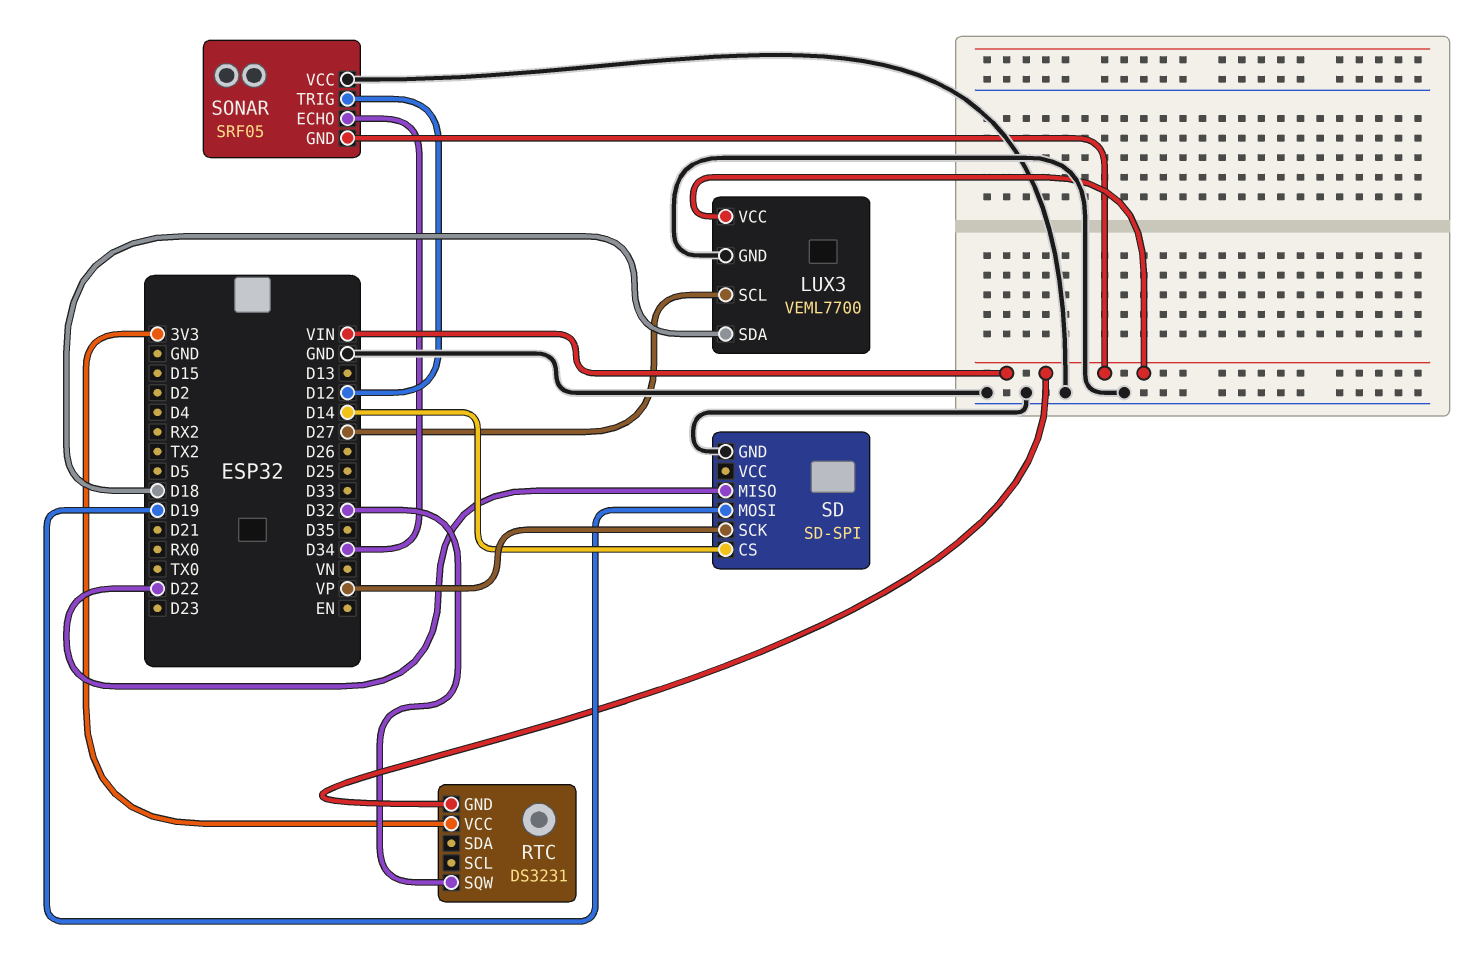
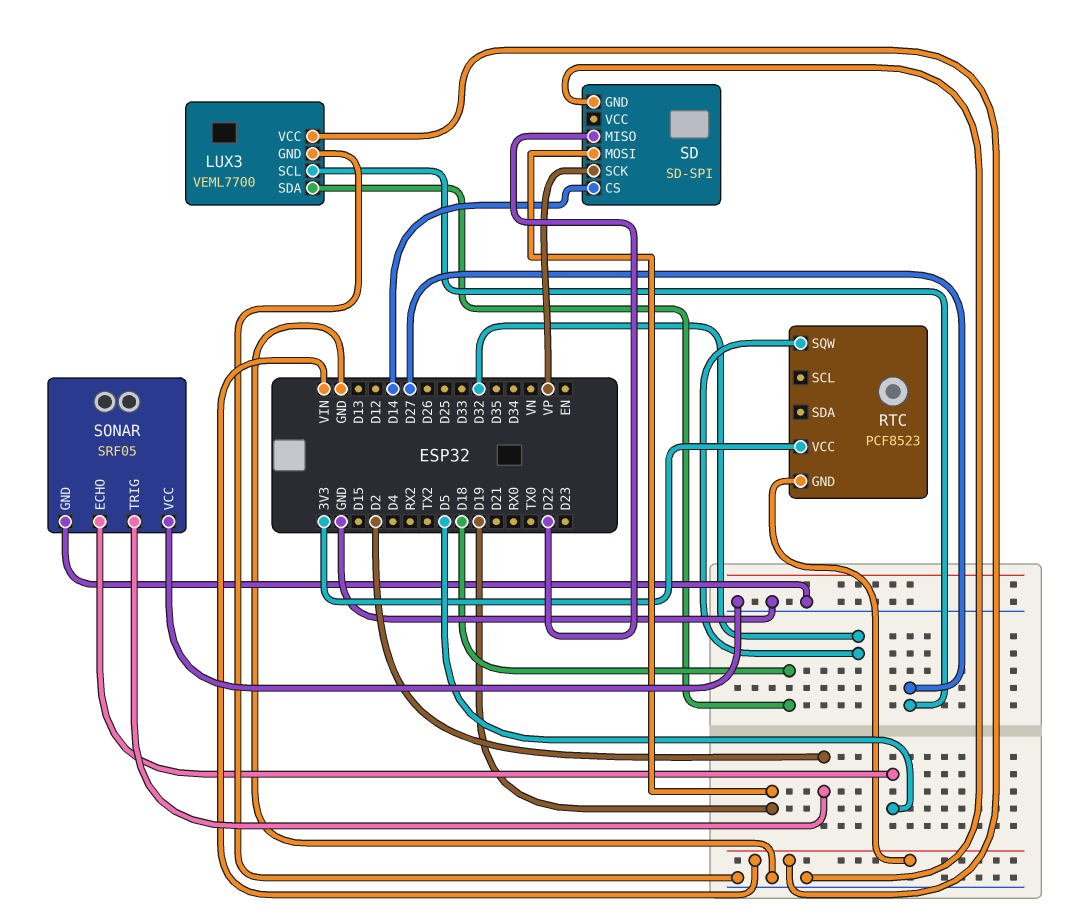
RTC: DS3231 -> PCF8523
SONAR pin ECHO: D34 -> D5
SONAR pin GND: VIN -> GND
SONAR pin TRIG: D12 -> D2

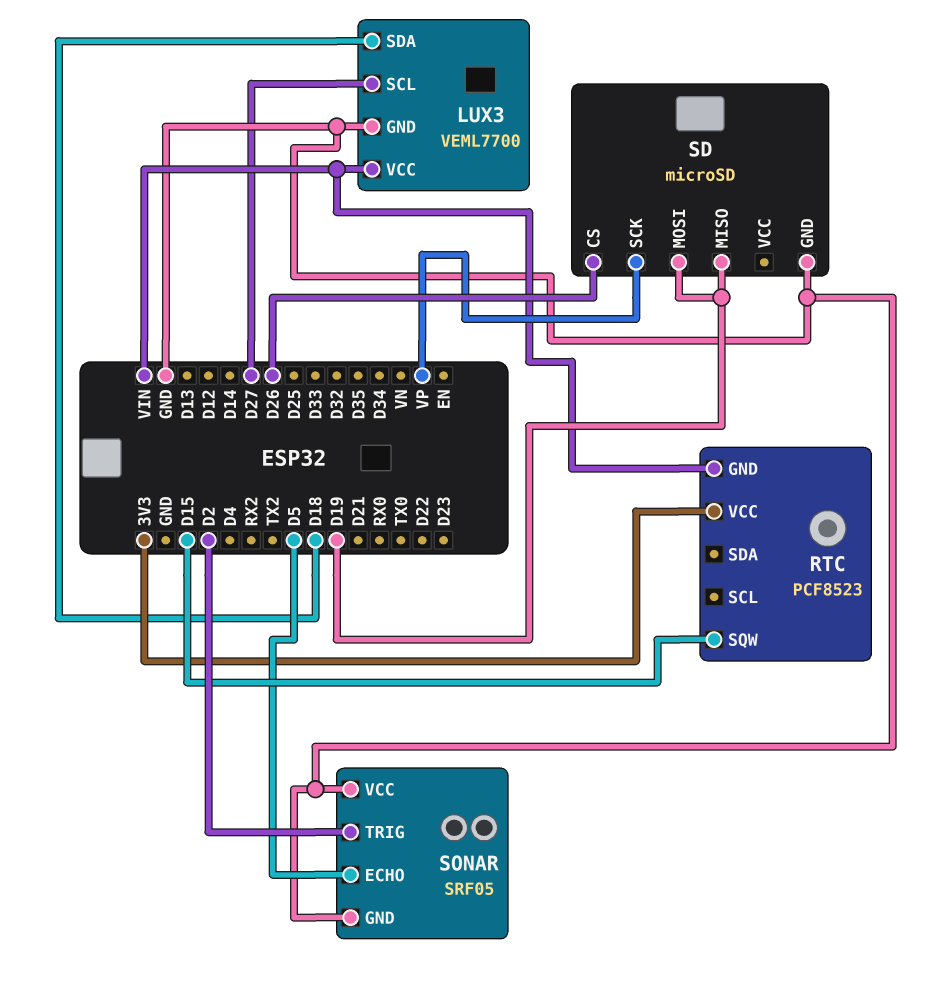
RTC pin SQW: D32 -> D15
SD: SD-SPI -> microSD
SD pin CS: D14 -> D26
SD pin MISO: D22 -> D19

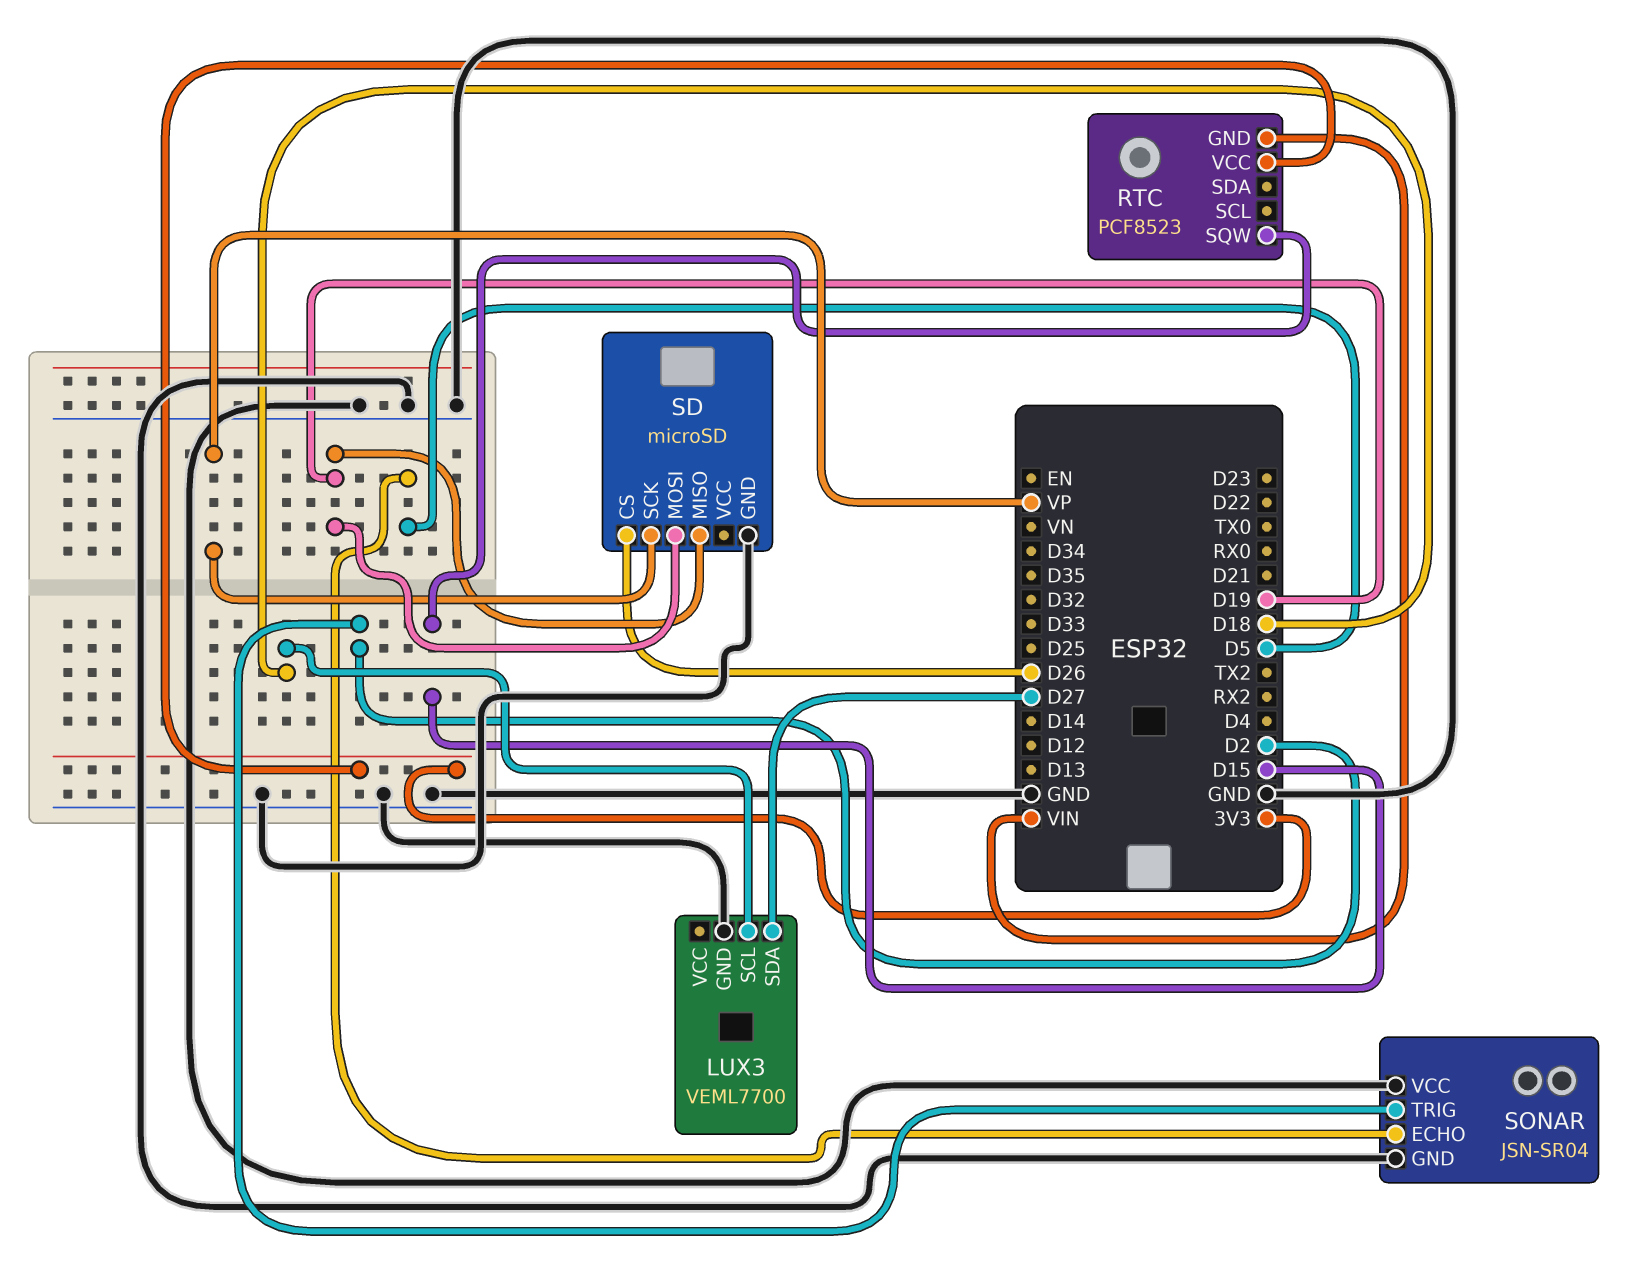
LUX3 pin SCL: D27 -> D18
LUX3 pin SDA: D18 -> D27
LUX3 pin VCC: VIN -> none
SONAR: SRF05 -> JSN-SR04

